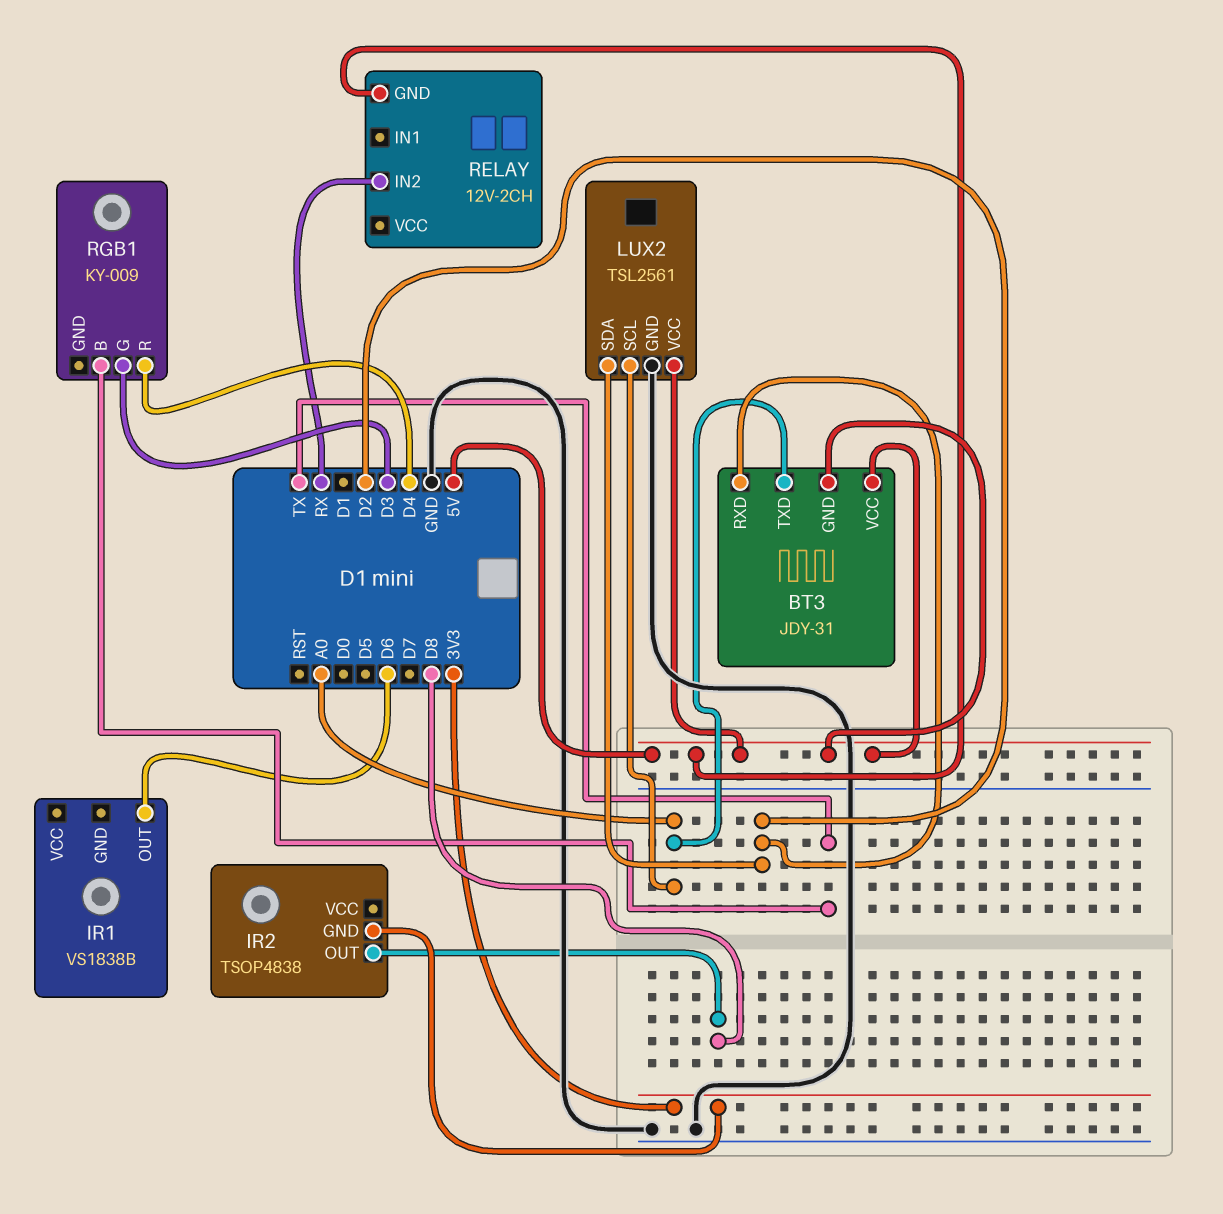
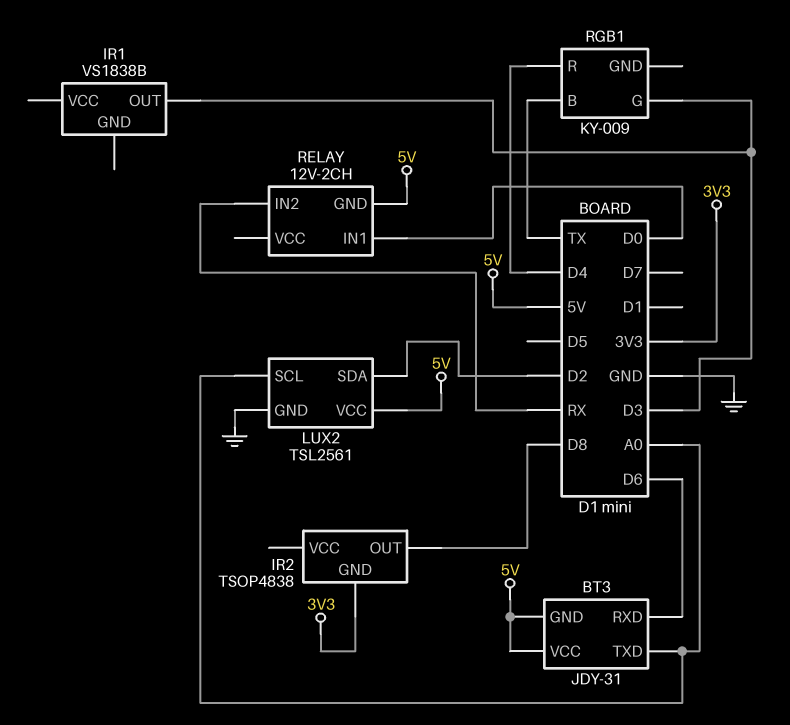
BT3 pin RXD: D2 -> D6
IR1 pin OUT: D6 -> D3
RELAY pin IN1: none -> D0

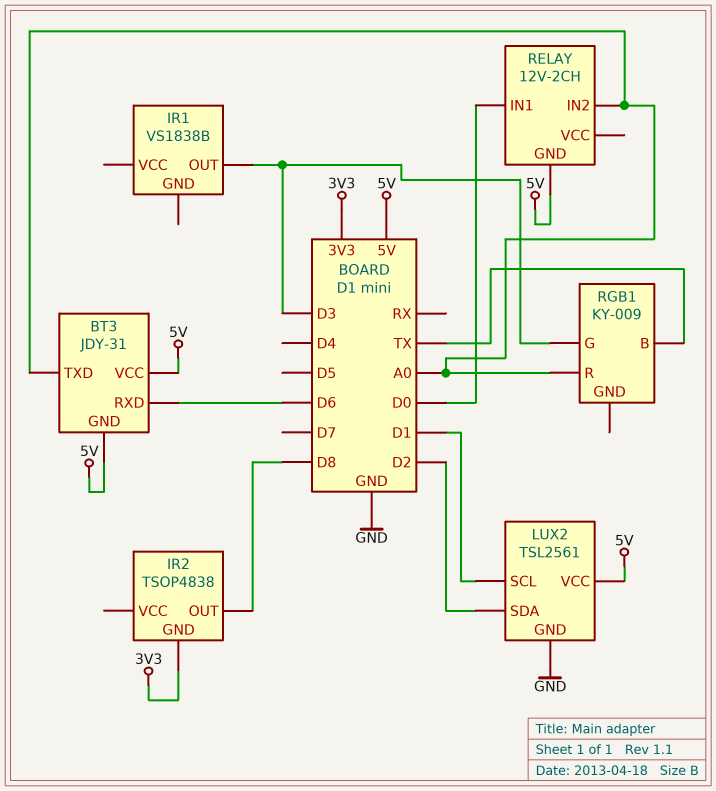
LUX2 pin SCL: A0 -> D1
RELAY pin IN2: RX -> A0
RGB1 pin R: D4 -> A0

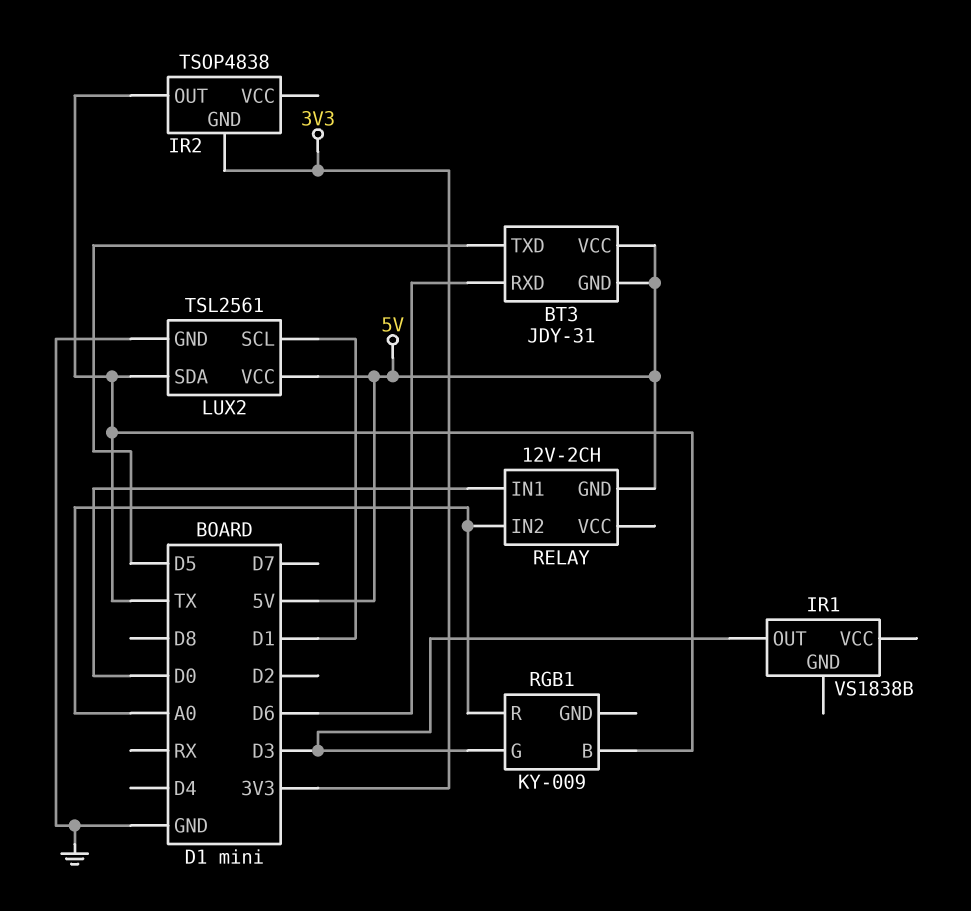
BT3 pin TXD: A0 -> D5
IR2 pin OUT: D8 -> TX
LUX2 pin SDA: D2 -> TX

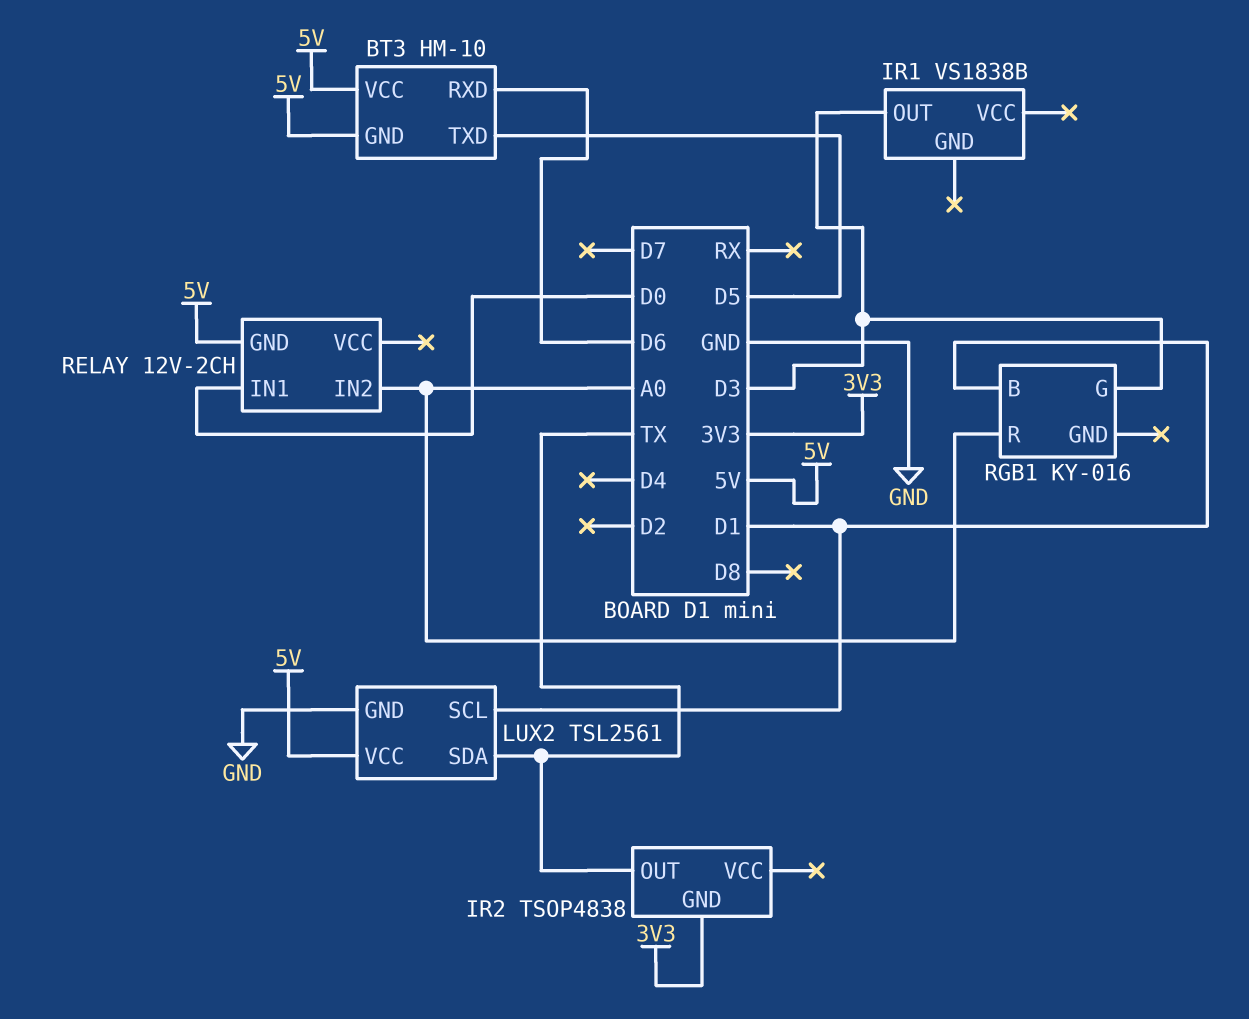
BT3: JDY-31 -> HM-10
RGB1: KY-009 -> KY-016
RGB1 pin B: TX -> D1

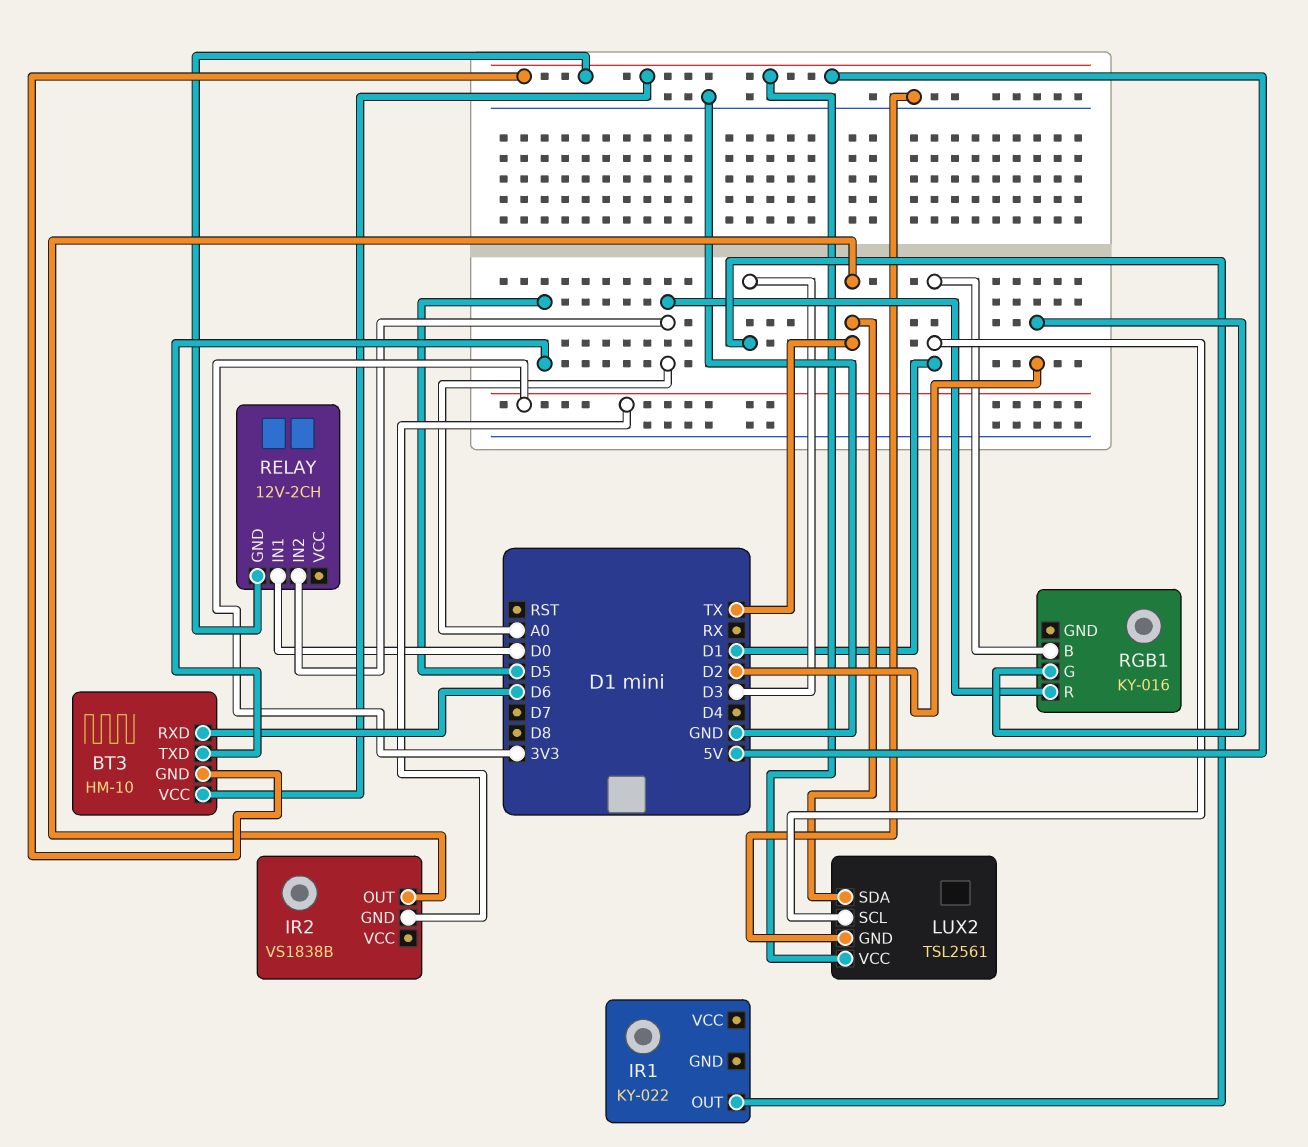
IR1: VS1838B -> KY-022
IR2: TSOP4838 -> VS1838B
RGB1 pin G: D3 -> D2

